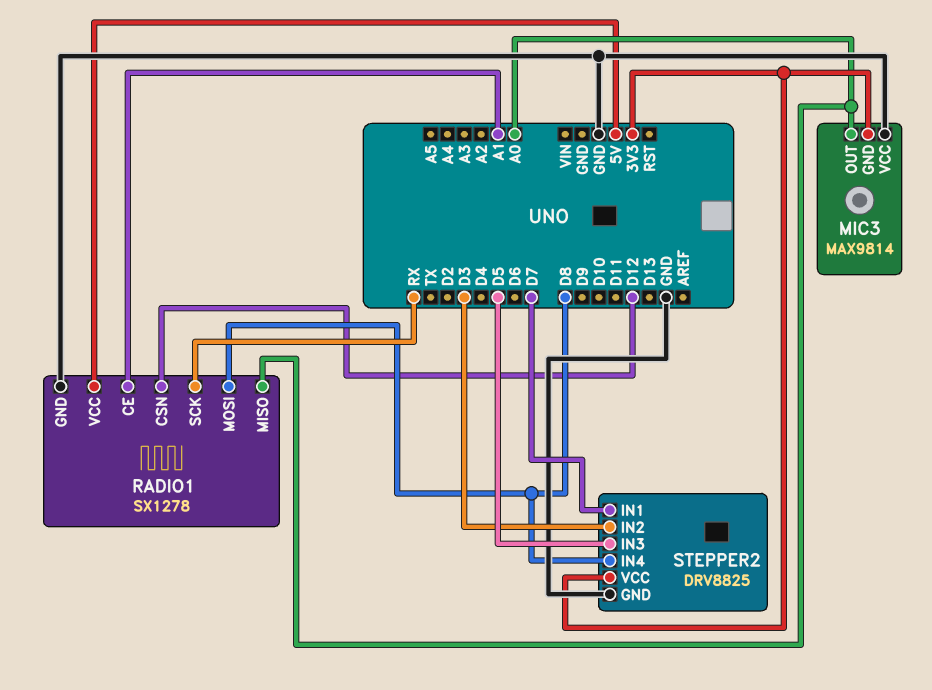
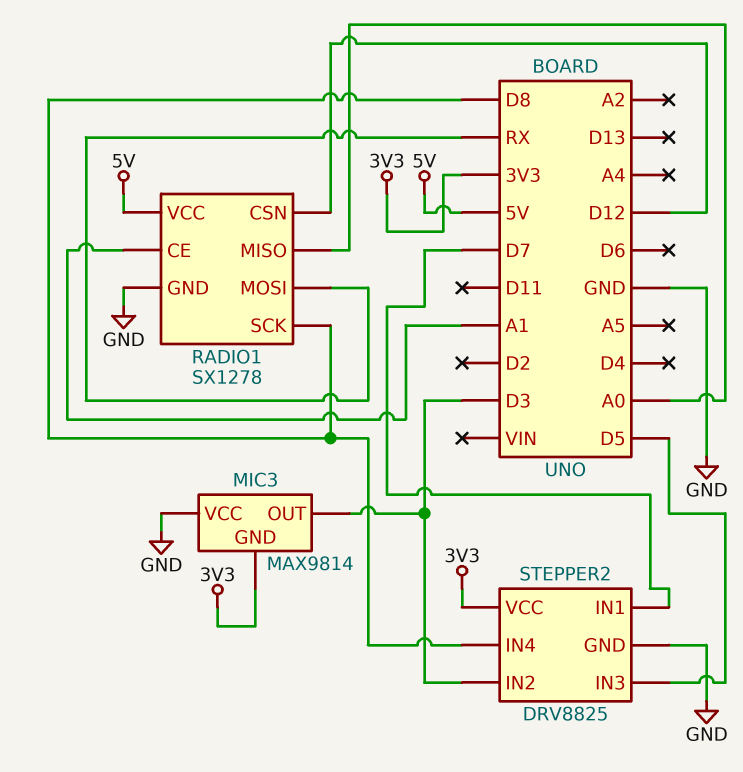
MIC3 pin OUT: A0 -> D3
RADIO1 pin MOSI: D8 -> RX
RADIO1 pin SCK: RX -> D8

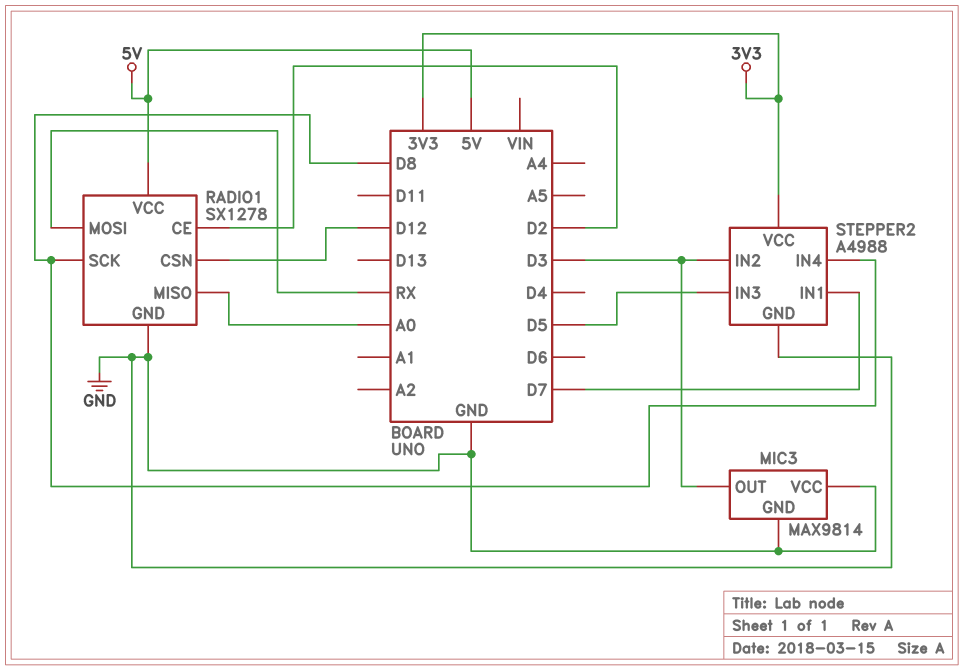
MIC3 pin GND: 3V3 -> GND
RADIO1 pin CE: A1 -> D2
STEPPER2: DRV8825 -> A4988

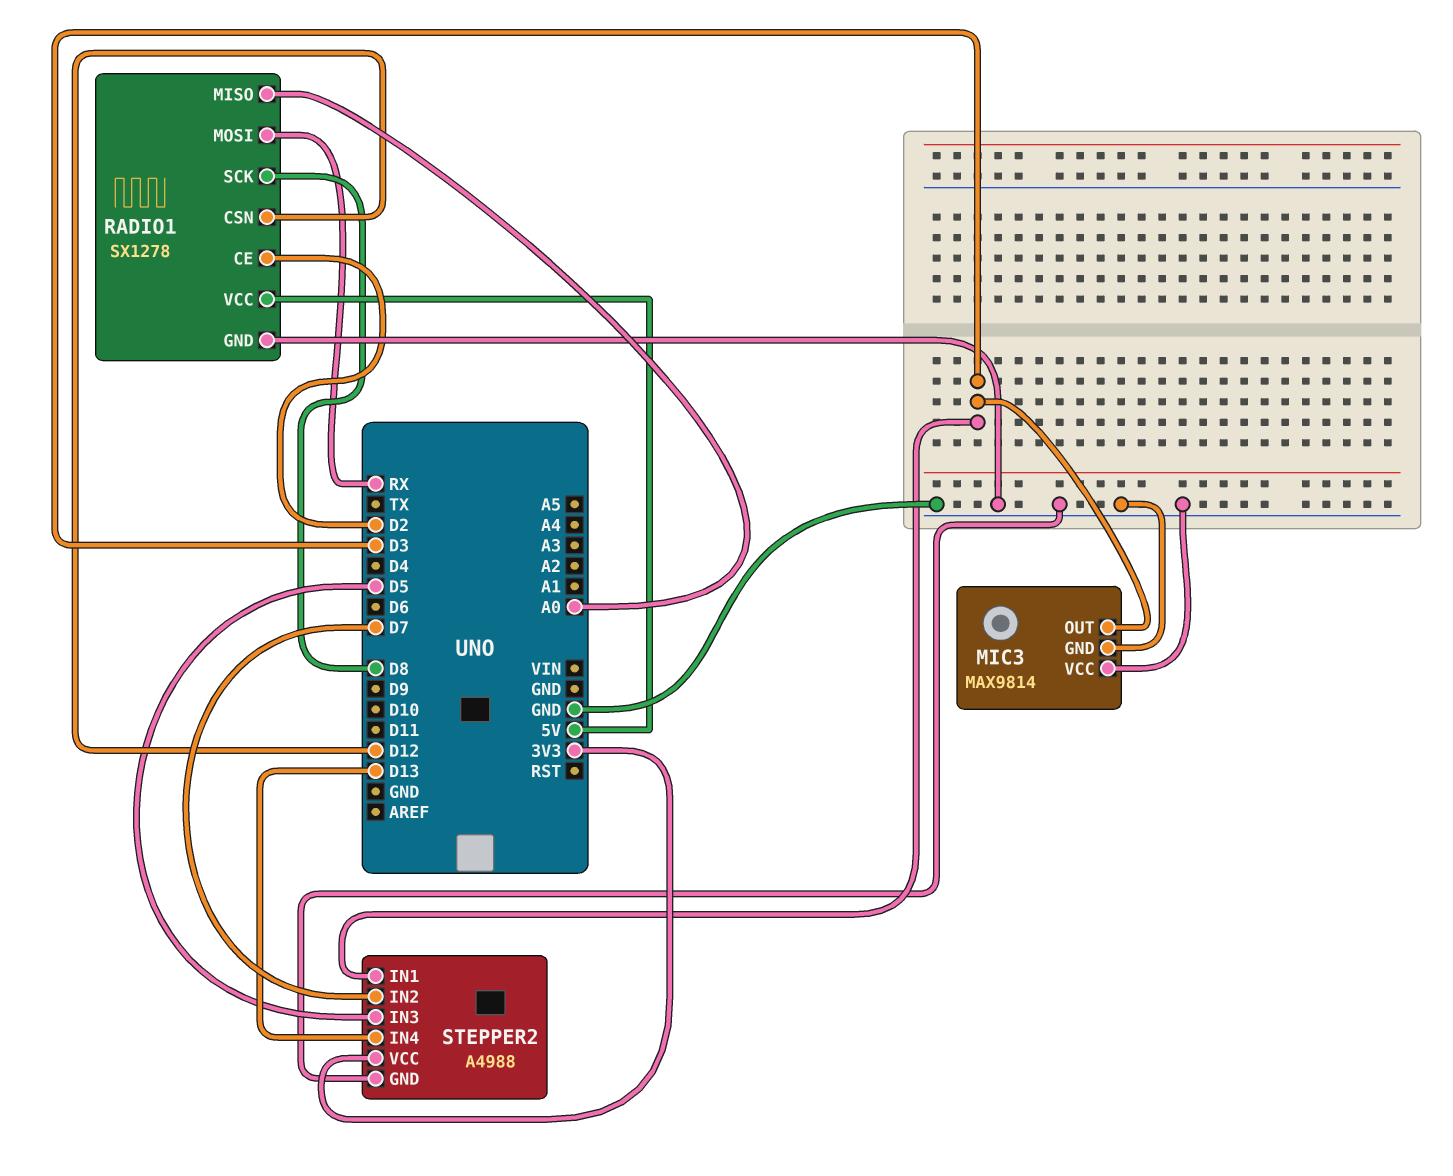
STEPPER2 pin IN1: D7 -> D3
STEPPER2 pin IN2: D3 -> D7
STEPPER2 pin IN4: D8 -> D13

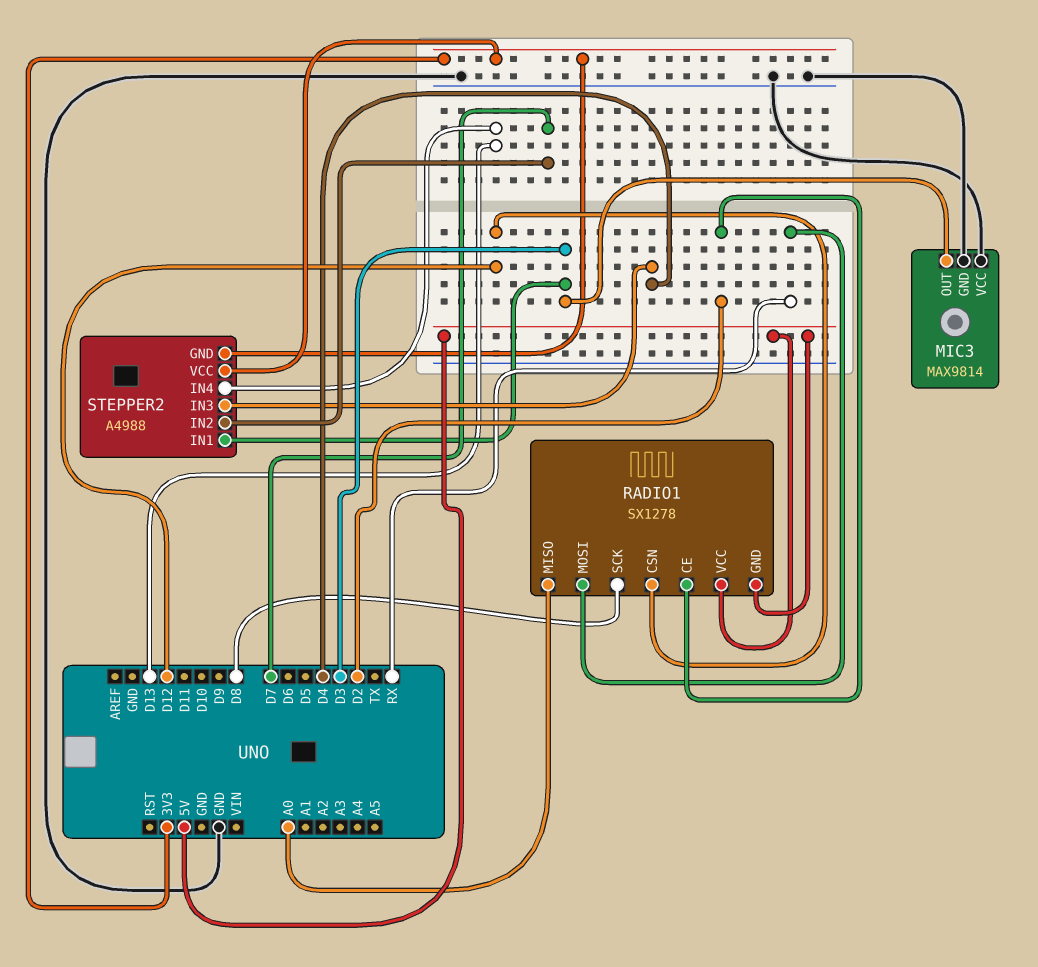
RADIO1 pin GND: GND -> 5V
STEPPER2 pin GND: GND -> 3V3
STEPPER2 pin IN3: D5 -> D4

